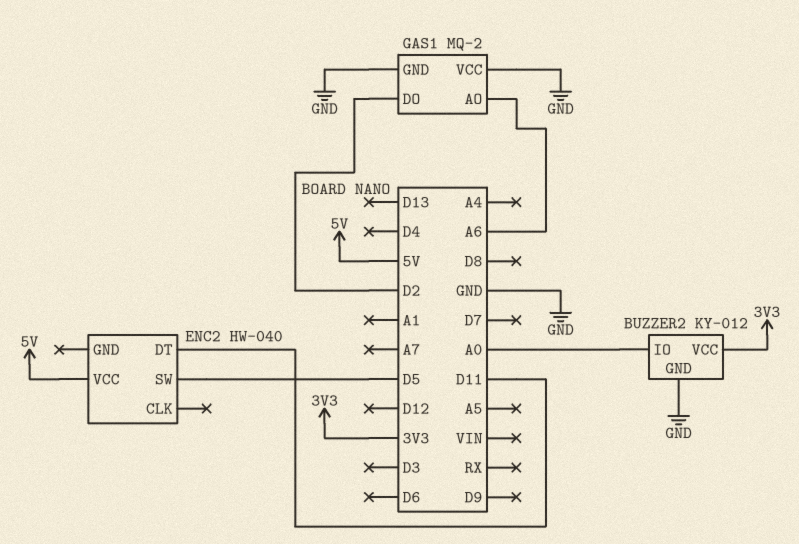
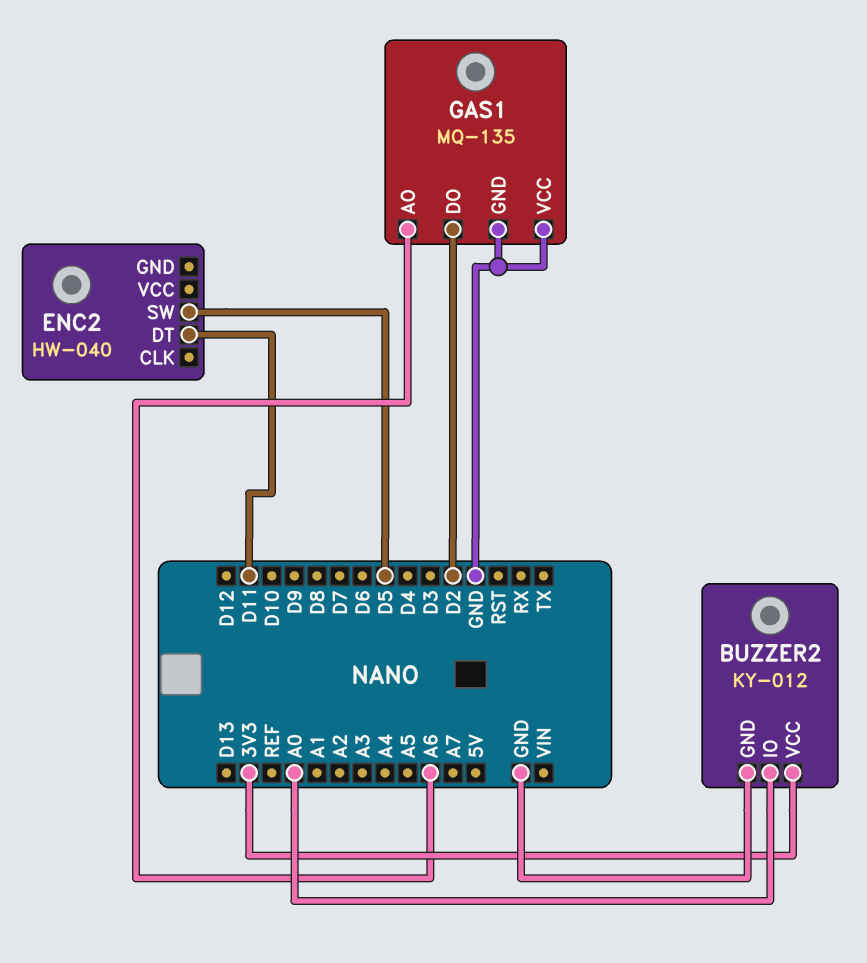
ENC2 pin VCC: 5V -> none
GAS1: MQ-2 -> MQ-135

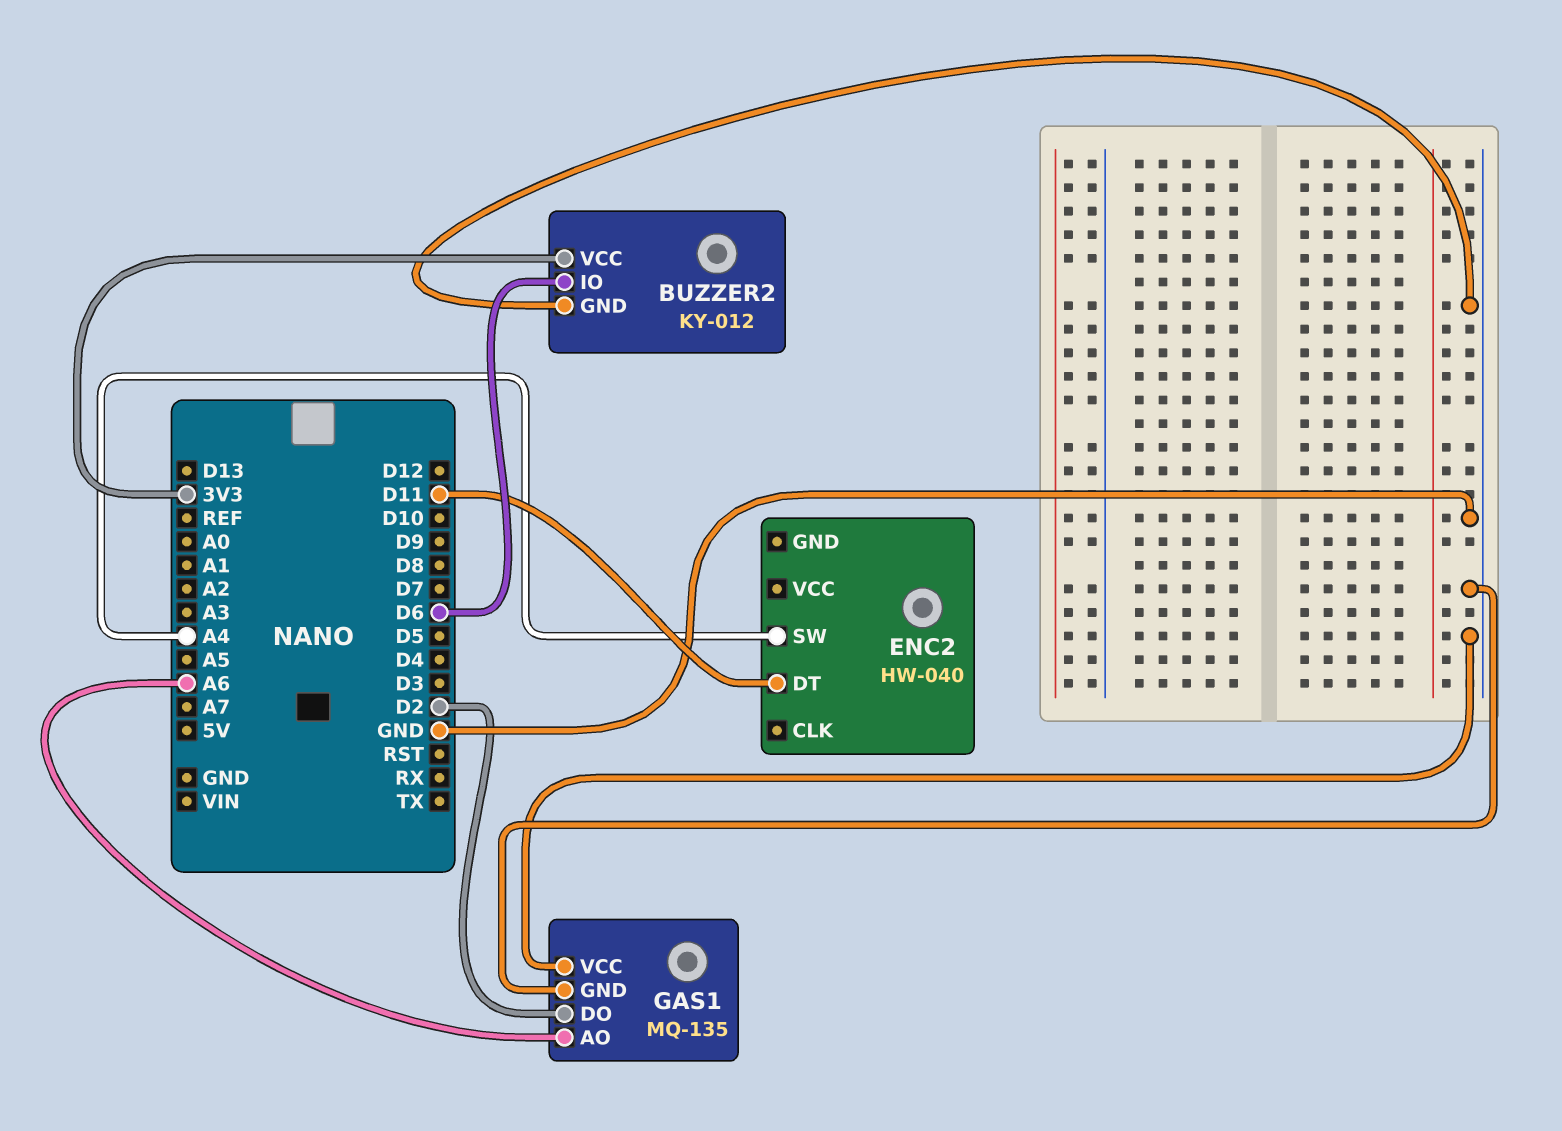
BUZZER2 pin IO: A0 -> D6
ENC2 pin SW: D5 -> A4

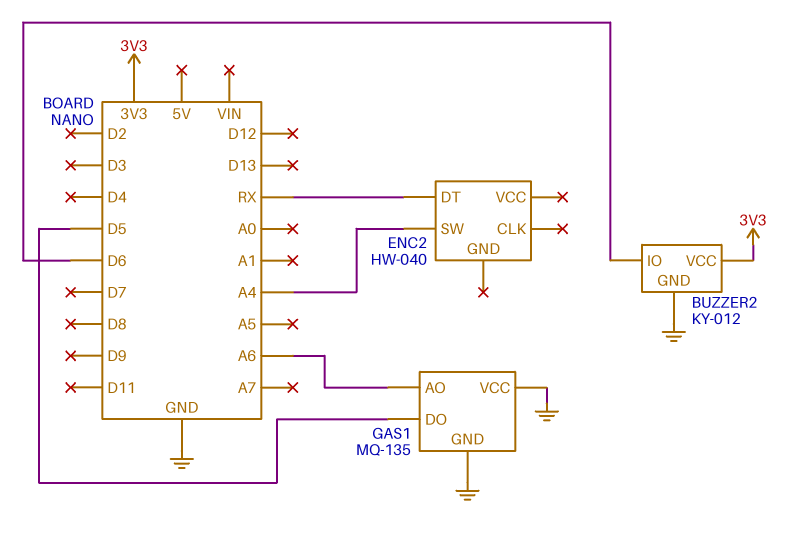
ENC2 pin DT: D11 -> RX
GAS1 pin DO: D2 -> D5

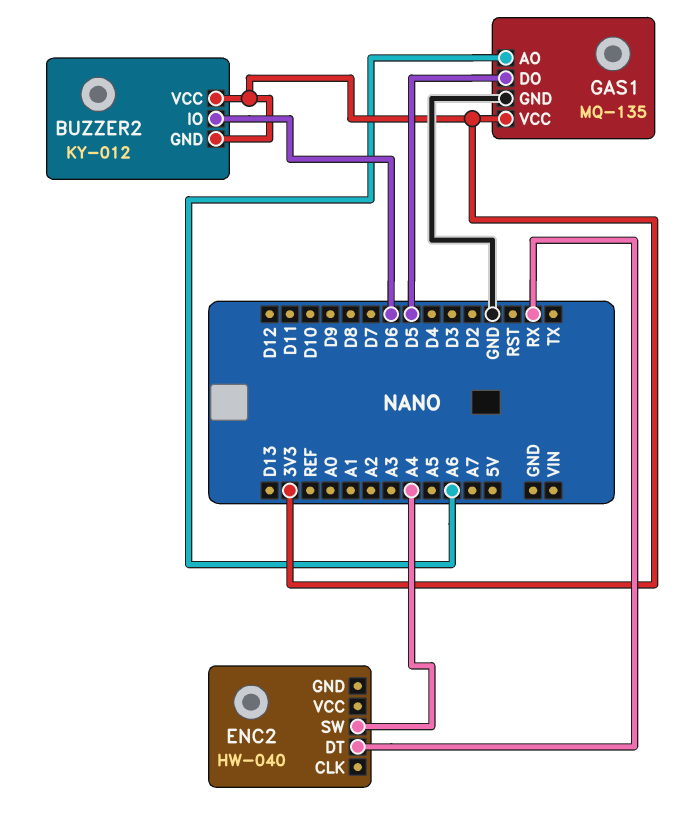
BUZZER2 pin GND: GND -> 3V3
GAS1 pin VCC: GND -> 3V3

